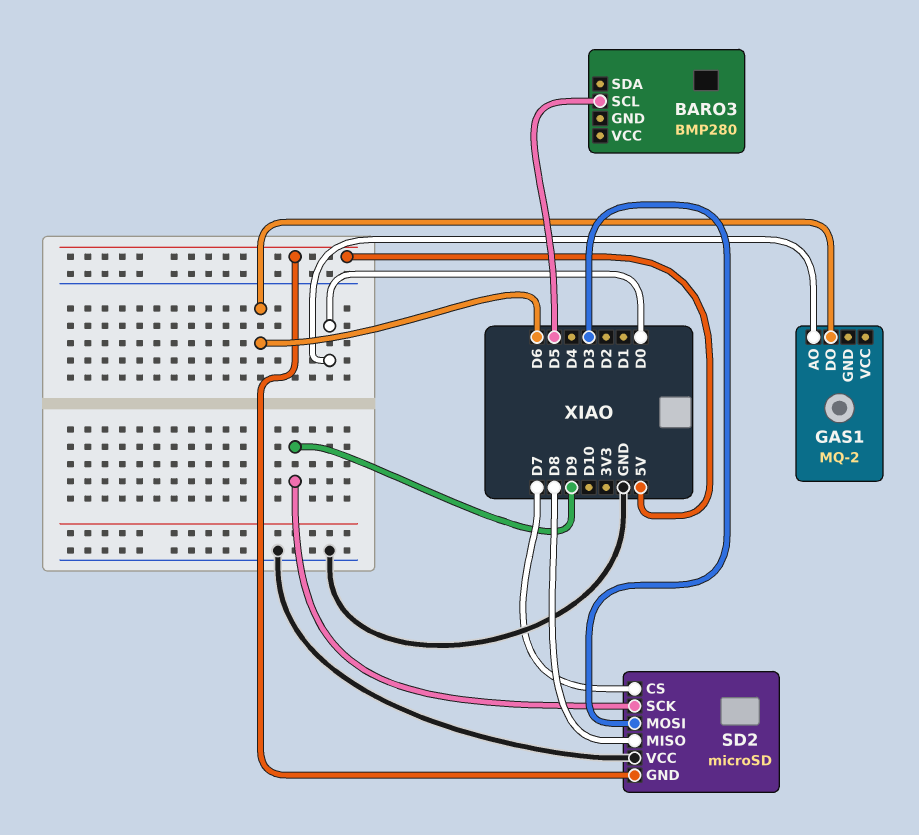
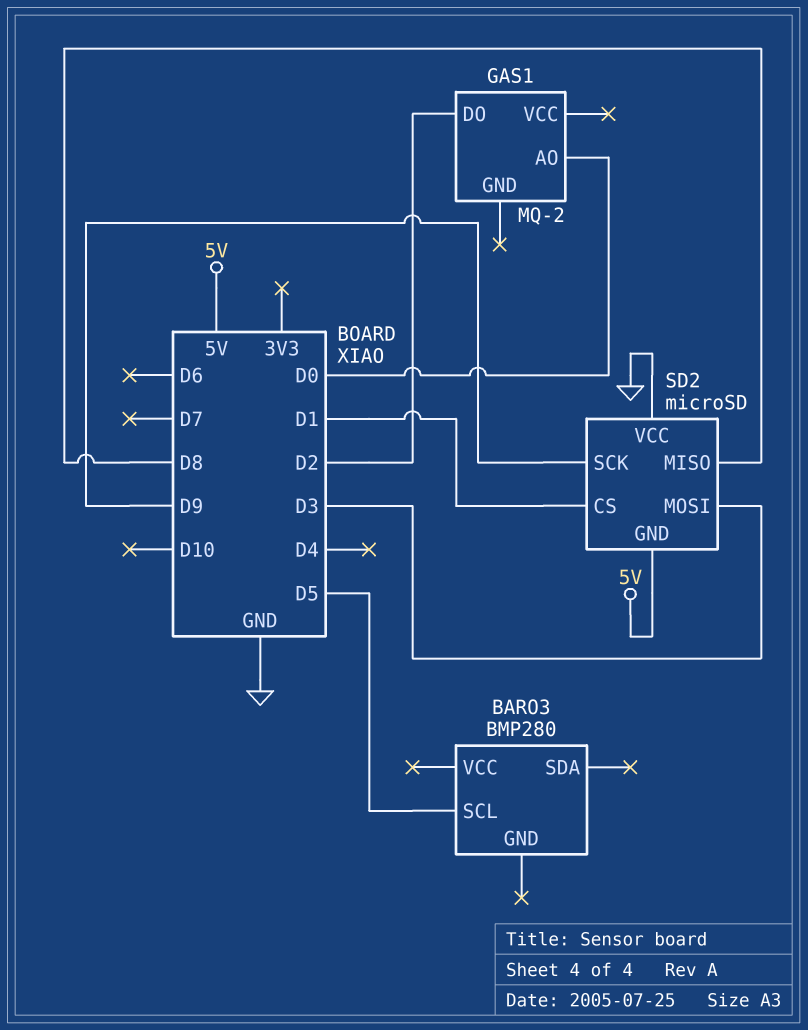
GAS1 pin DO: D6 -> D2
SD2 pin CS: D7 -> D1

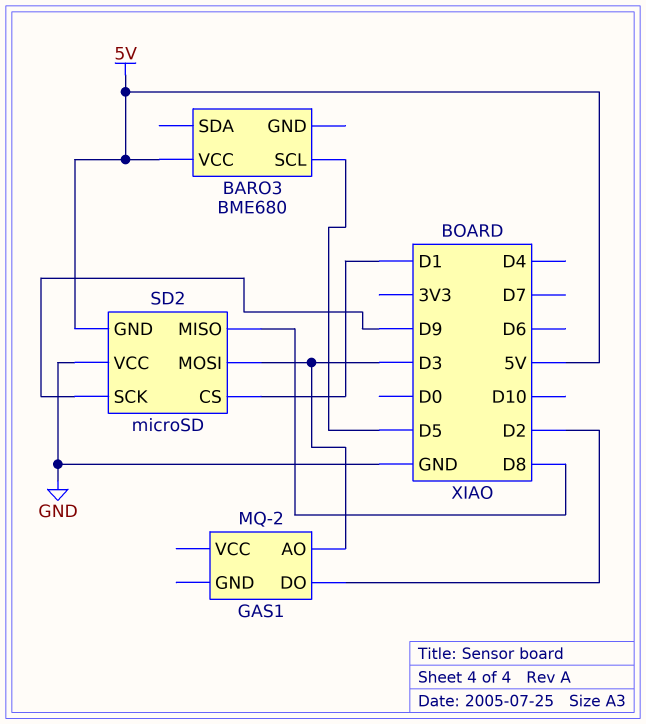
BARO3: BMP280 -> BME680
BARO3 pin VCC: none -> 5V
GAS1 pin AO: D0 -> D3

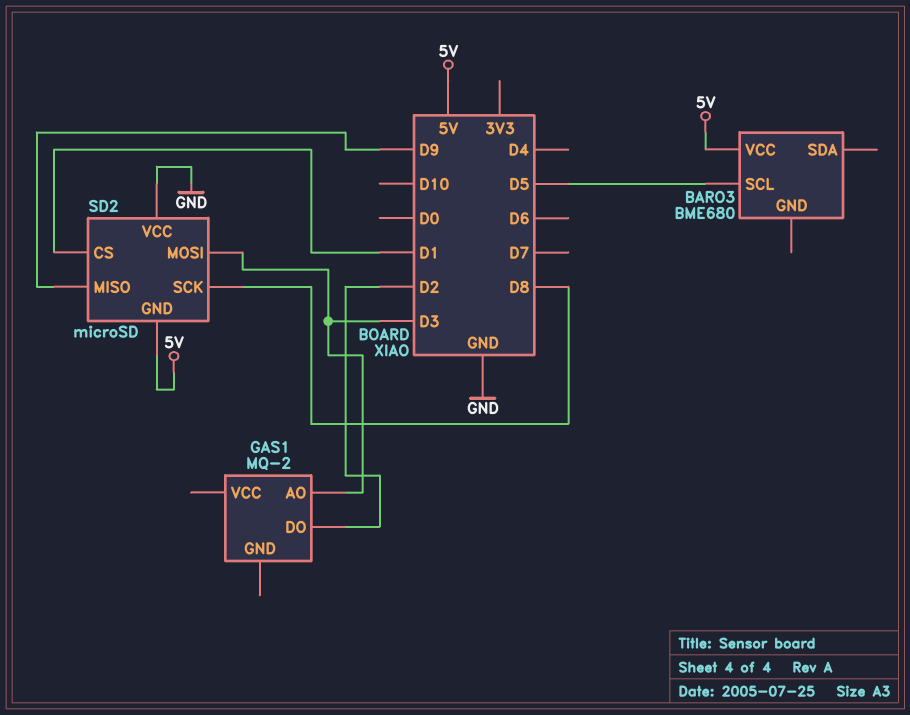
SD2 pin MISO: D8 -> D9
SD2 pin SCK: D9 -> D8

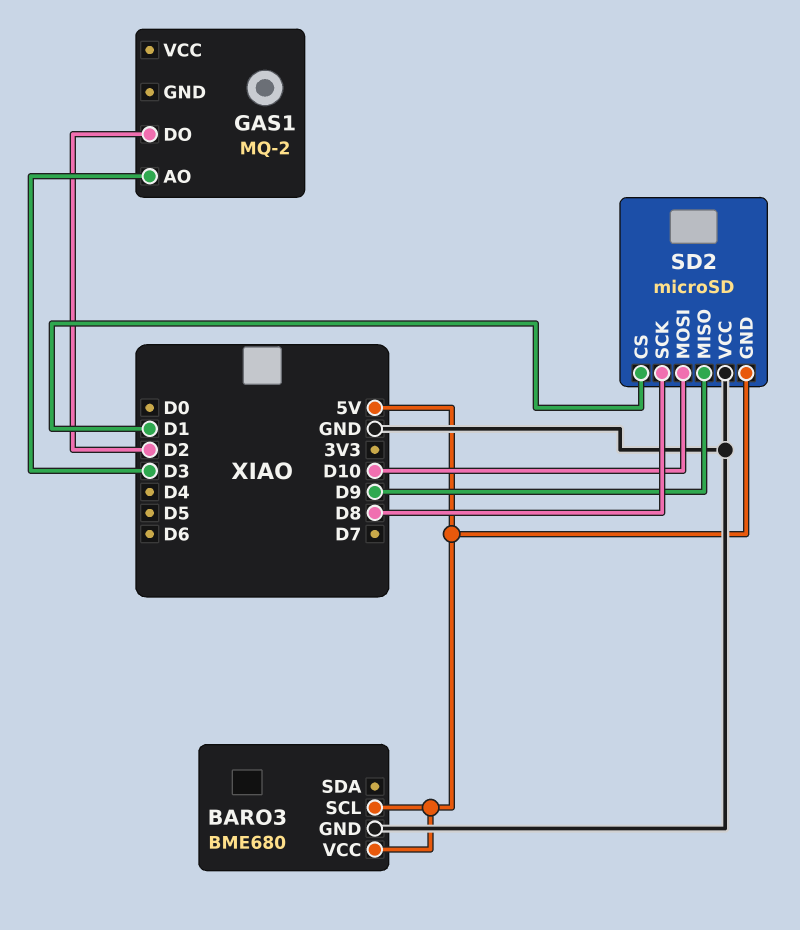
BARO3 pin GND: none -> GND
BARO3 pin SCL: D5 -> 5V
SD2 pin MOSI: D3 -> D10

